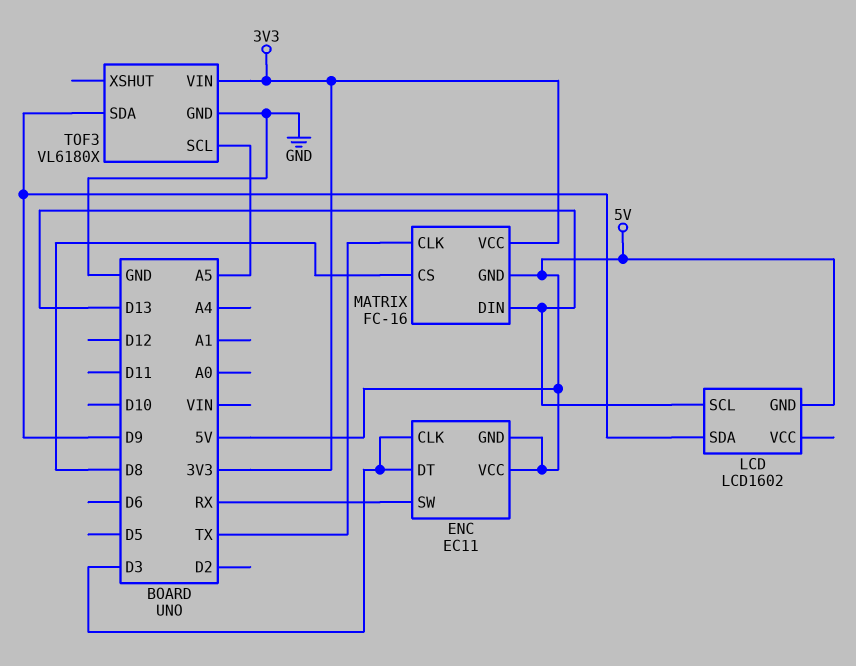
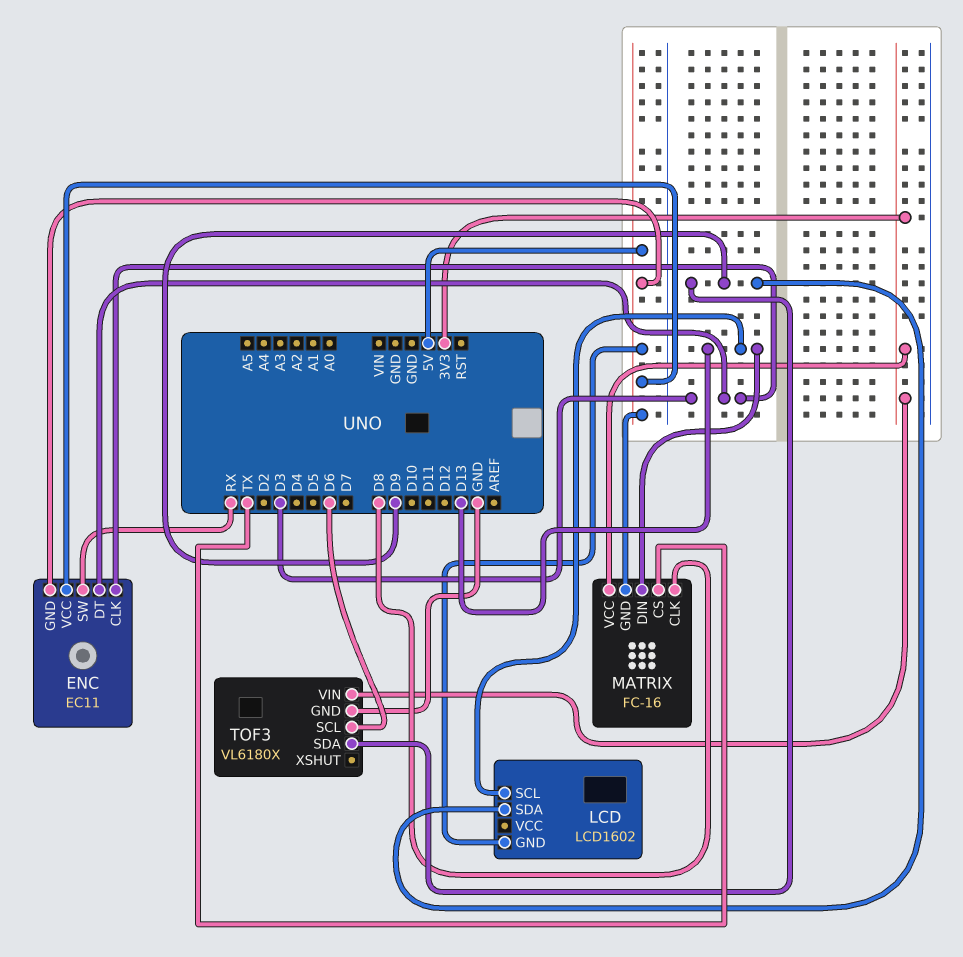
MATRIX pin CLK: TX -> D8
MATRIX pin CS: D8 -> TX
TOF3 pin SCL: A5 -> D6

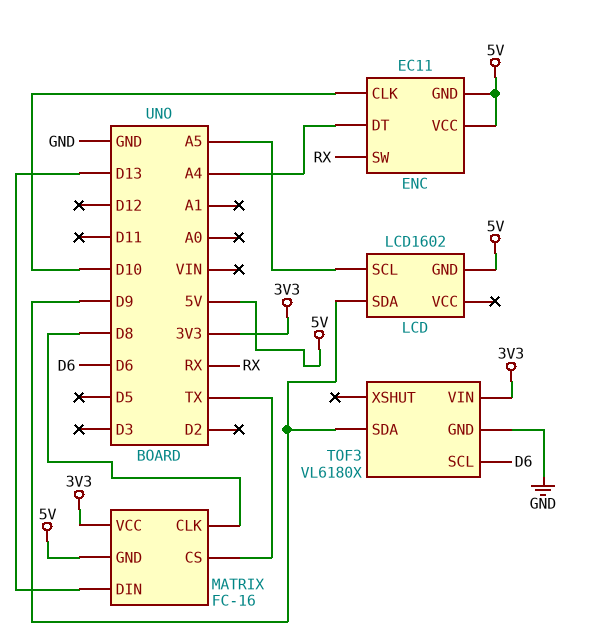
ENC pin CLK: D3 -> D10
ENC pin DT: D3 -> A4
LCD pin SCL: D13 -> A5

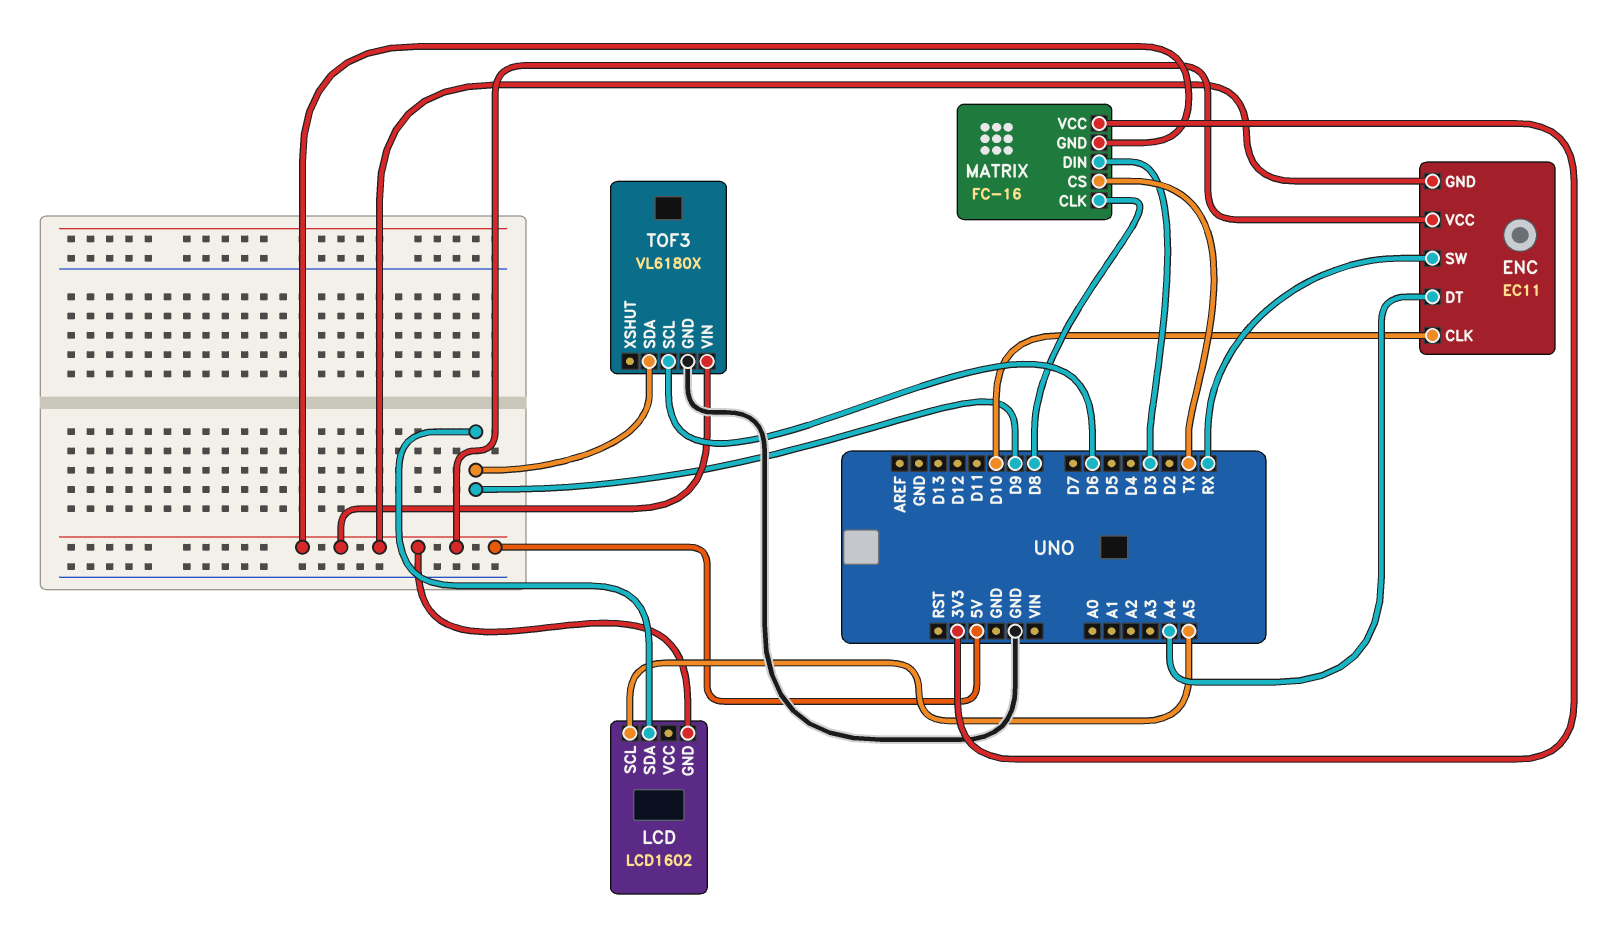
MATRIX pin DIN: D13 -> D3
TOF3 pin VIN: 3V3 -> 5V

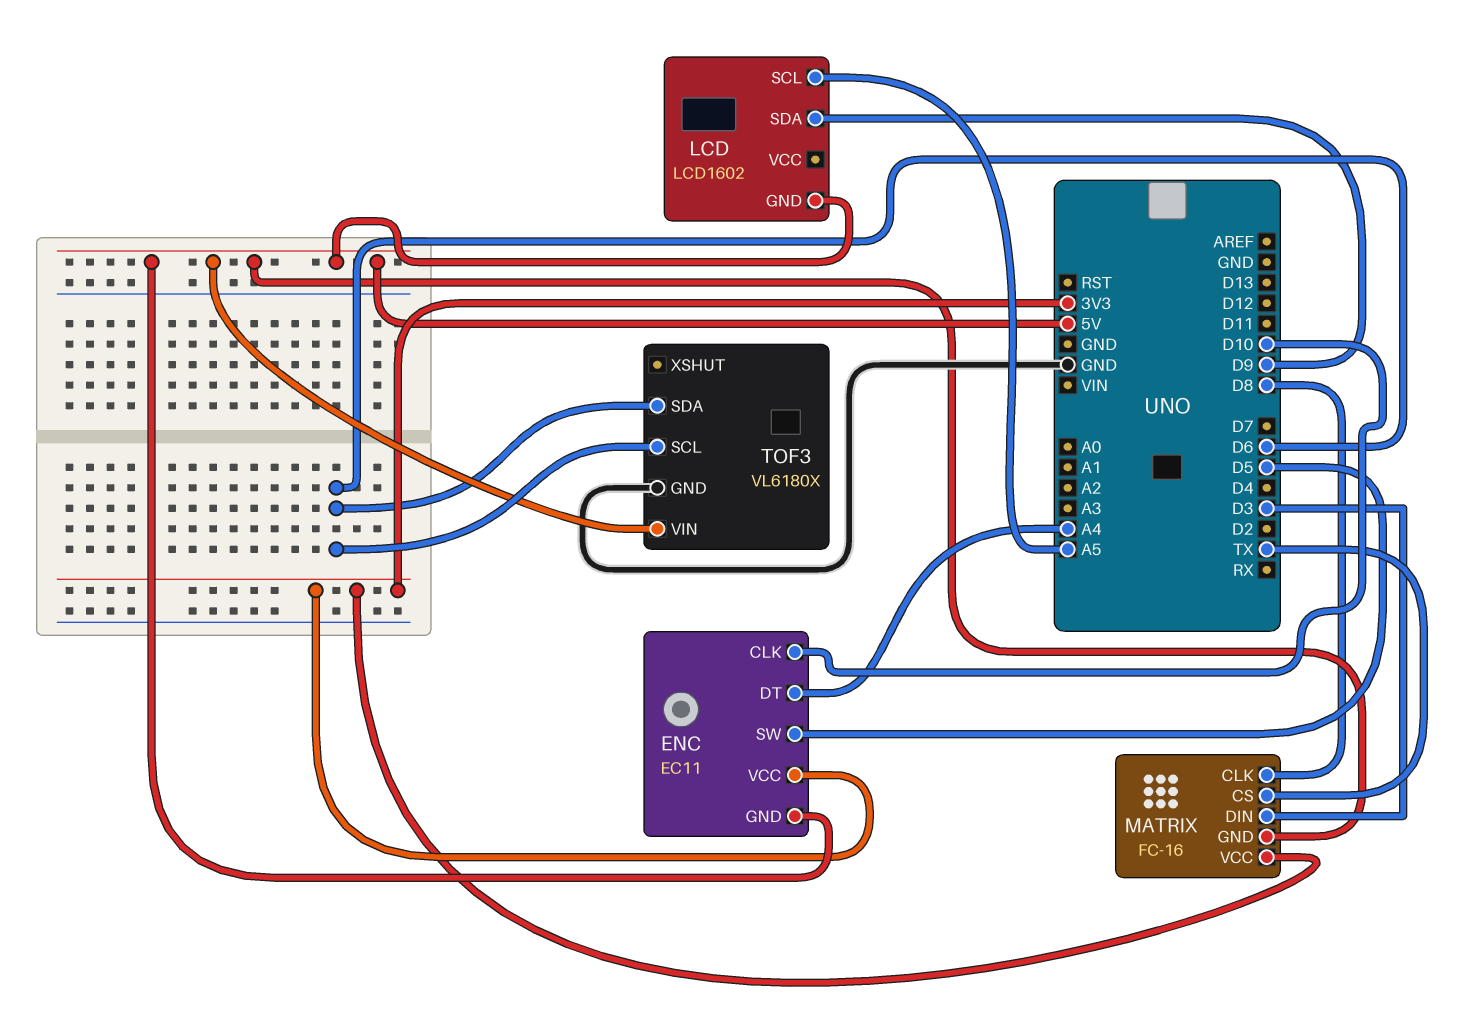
ENC pin SW: RX -> D5
ENC pin VCC: 5V -> 3V3
TOF3 pin SDA: D9 -> D6

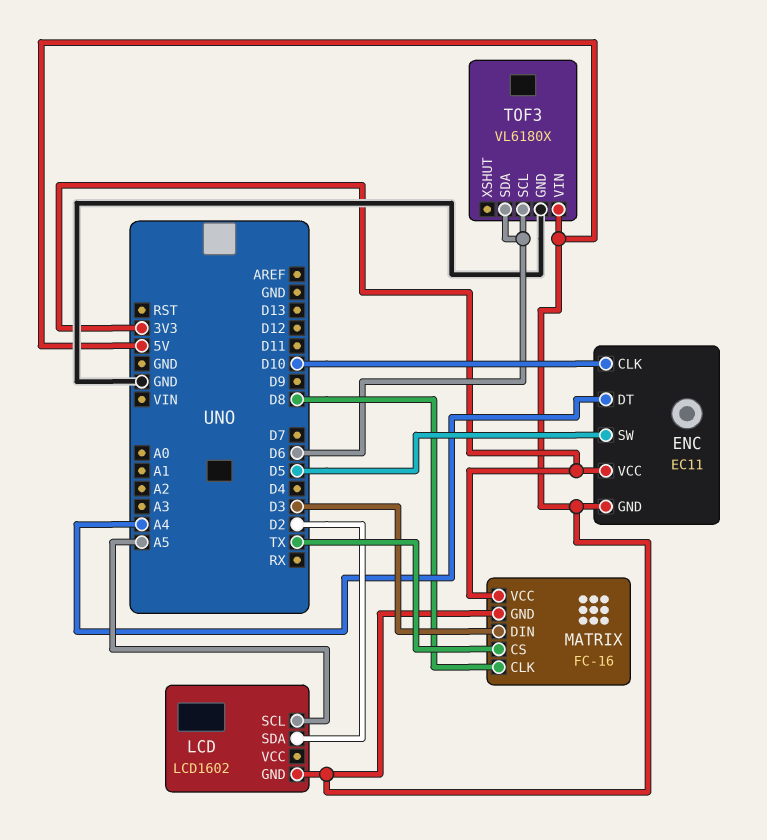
LCD pin SDA: D9 -> D2

